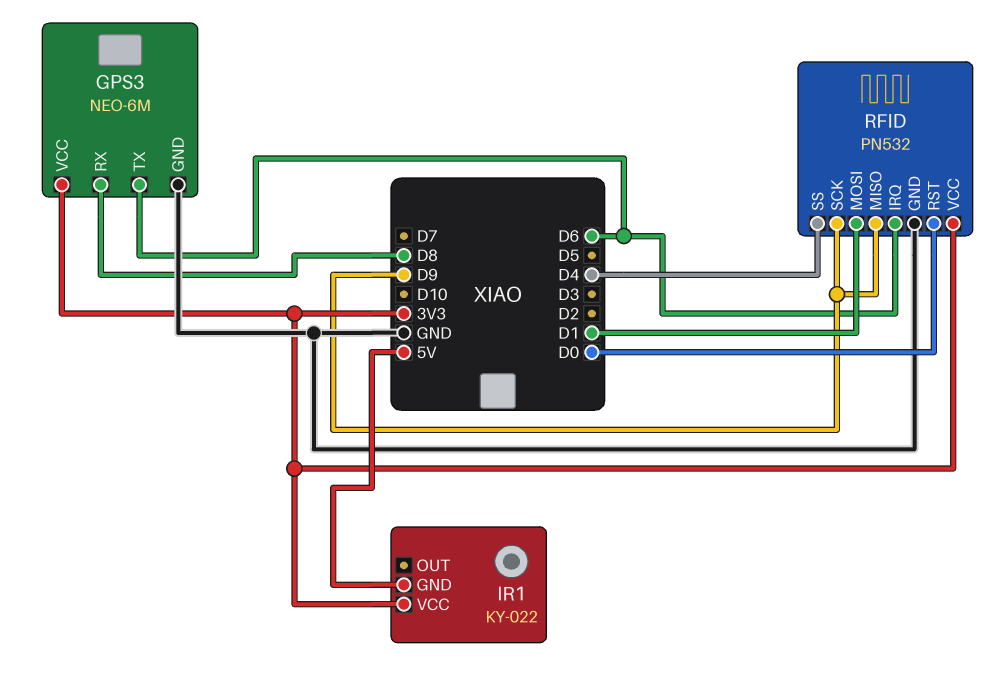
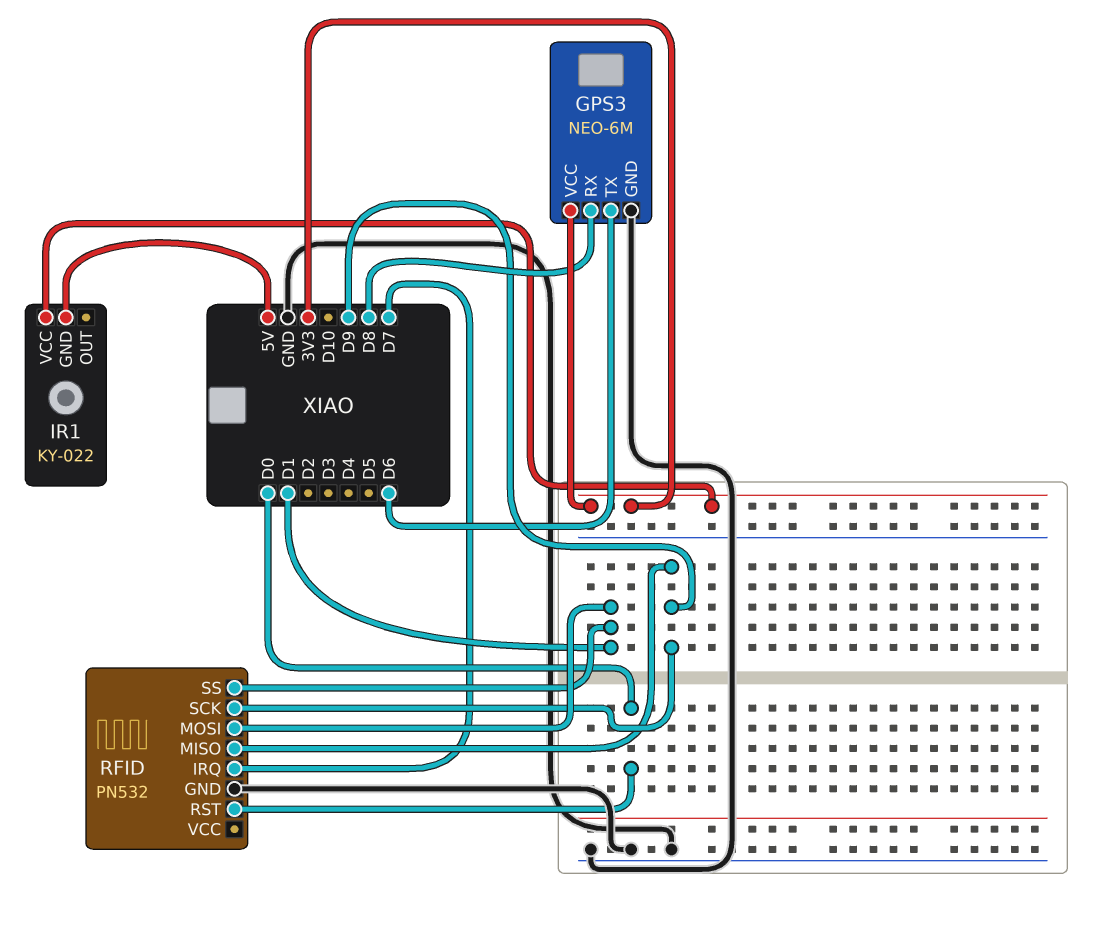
RFID pin IRQ: D6 -> D7
RFID pin SS: D4 -> D1
RFID pin VCC: 3V3 -> none

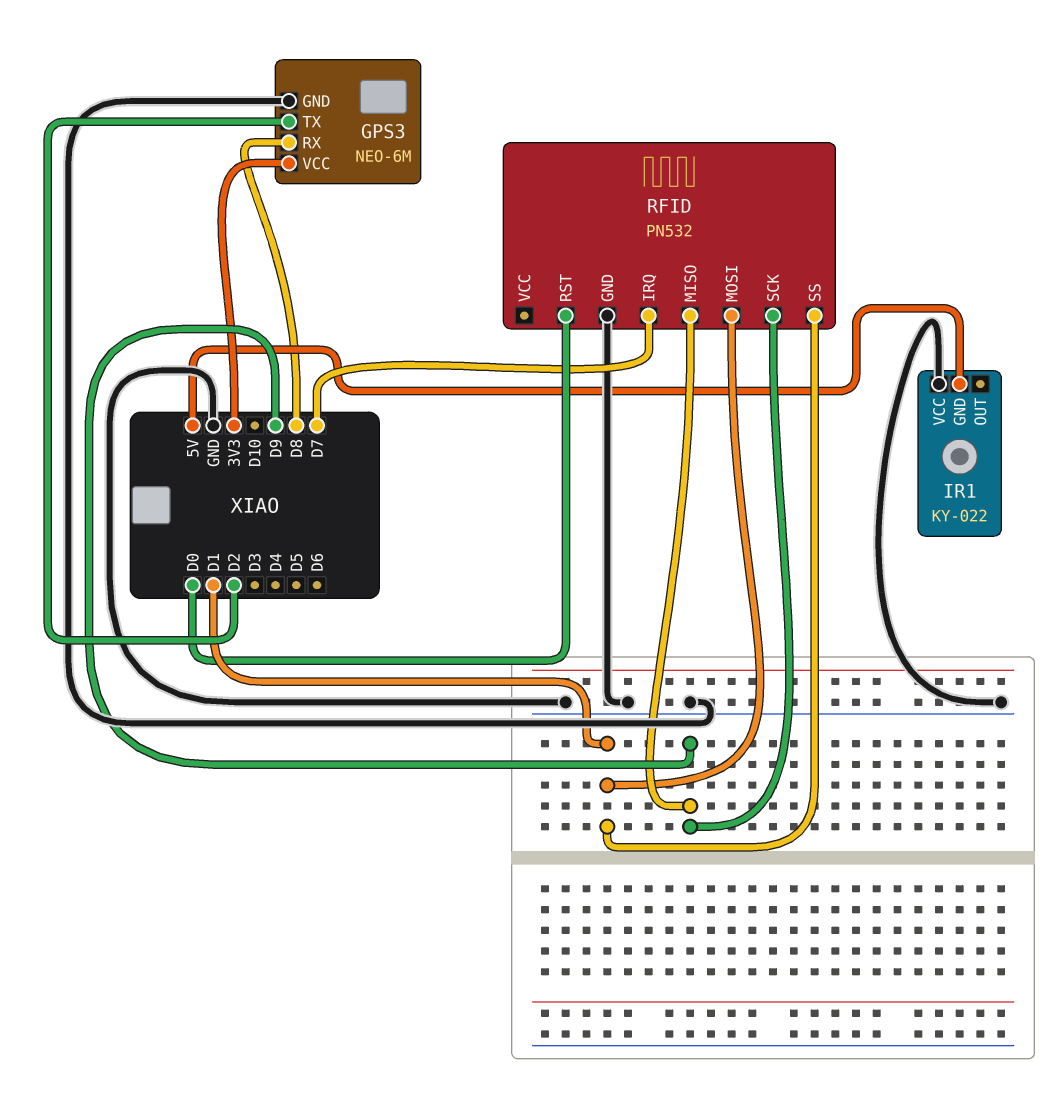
GPS3 pin TX: D6 -> D2
IR1 pin VCC: 3V3 -> GND

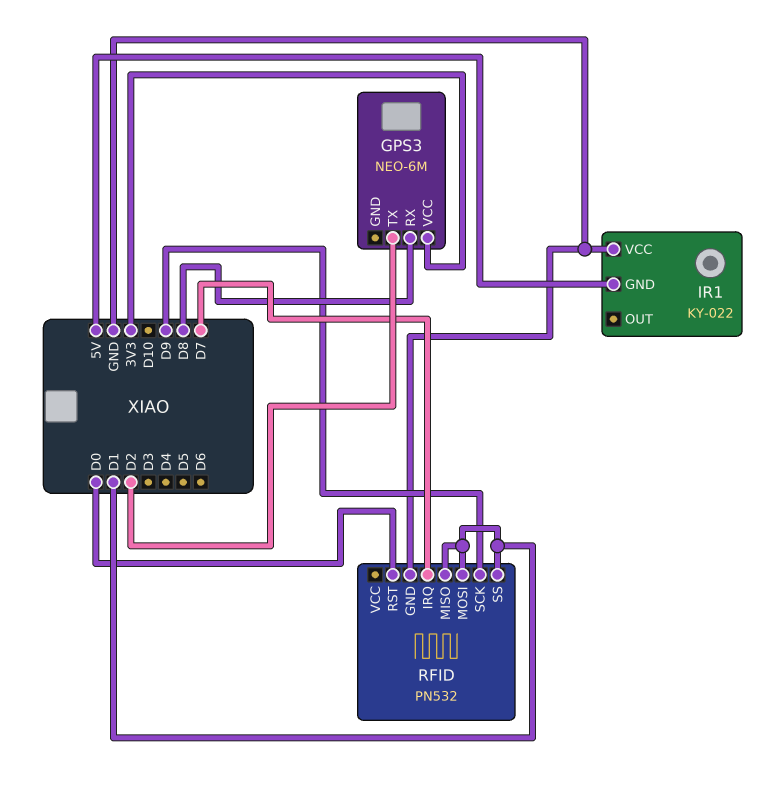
GPS3 pin GND: GND -> none
RFID pin MISO: D9 -> D1

